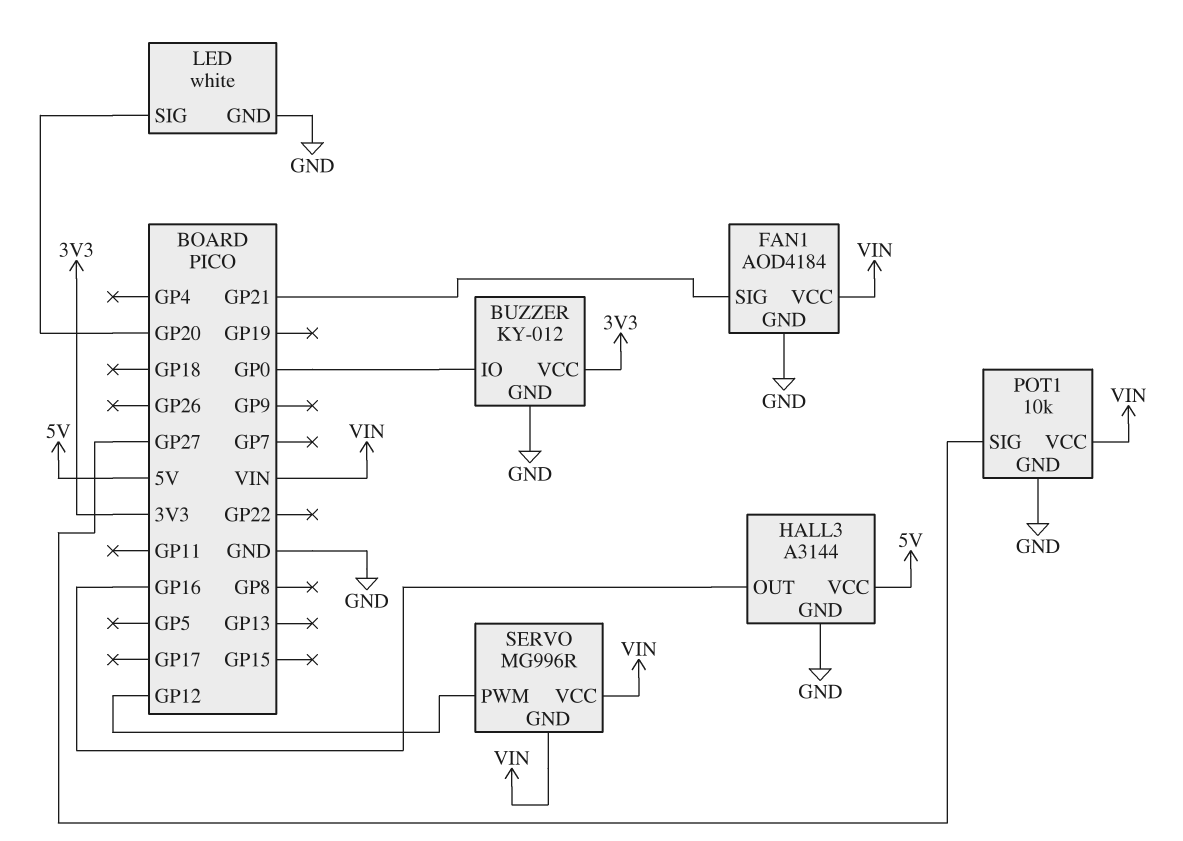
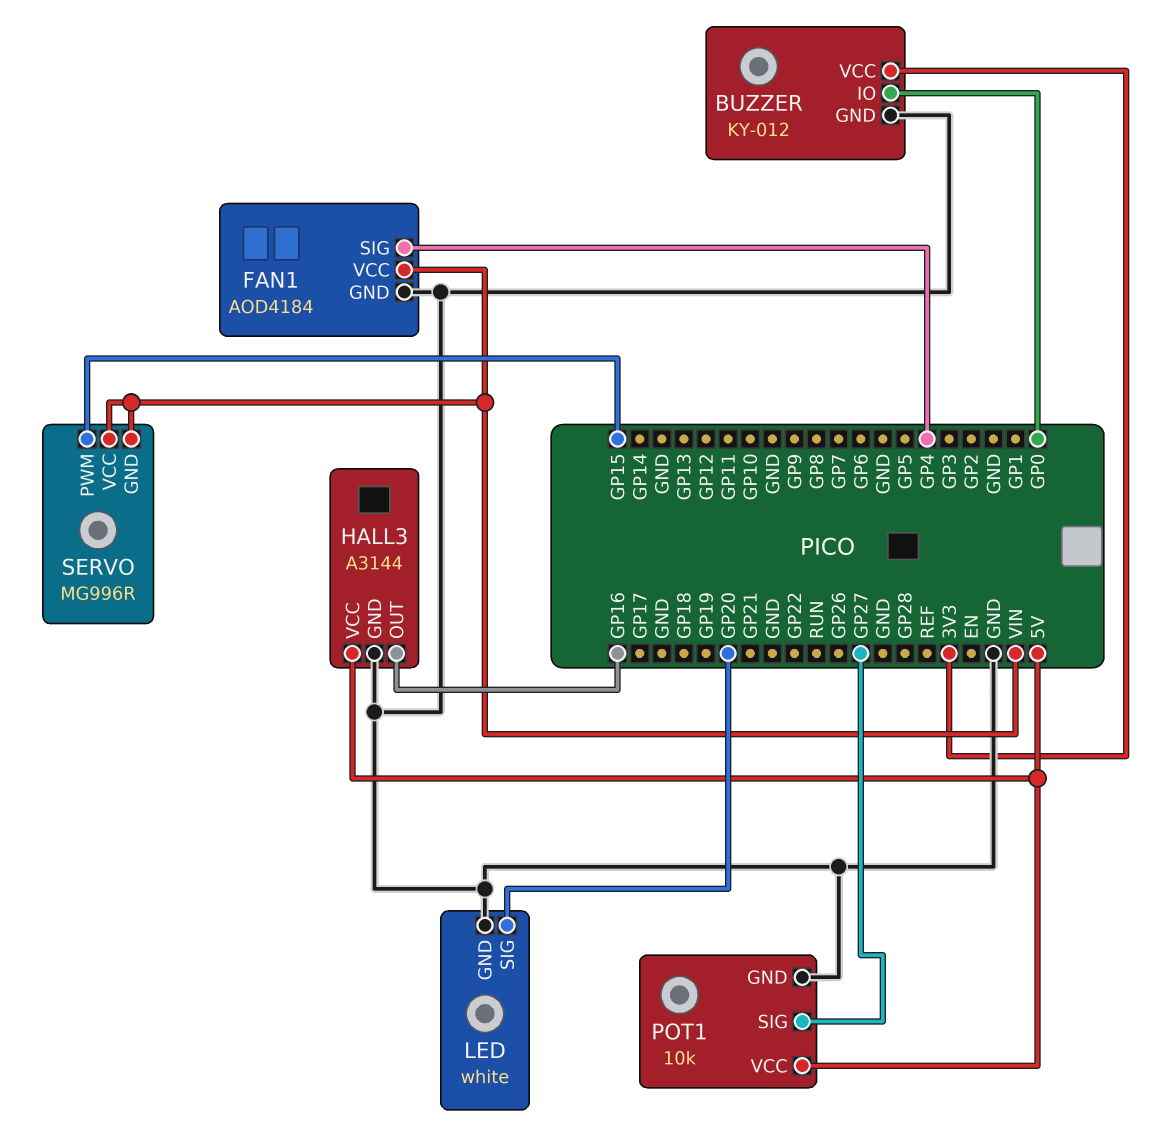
FAN1 pin SIG: GP21 -> GP4
POT1 pin VCC: VIN -> 5V
SERVO pin PWM: GP12 -> GP15

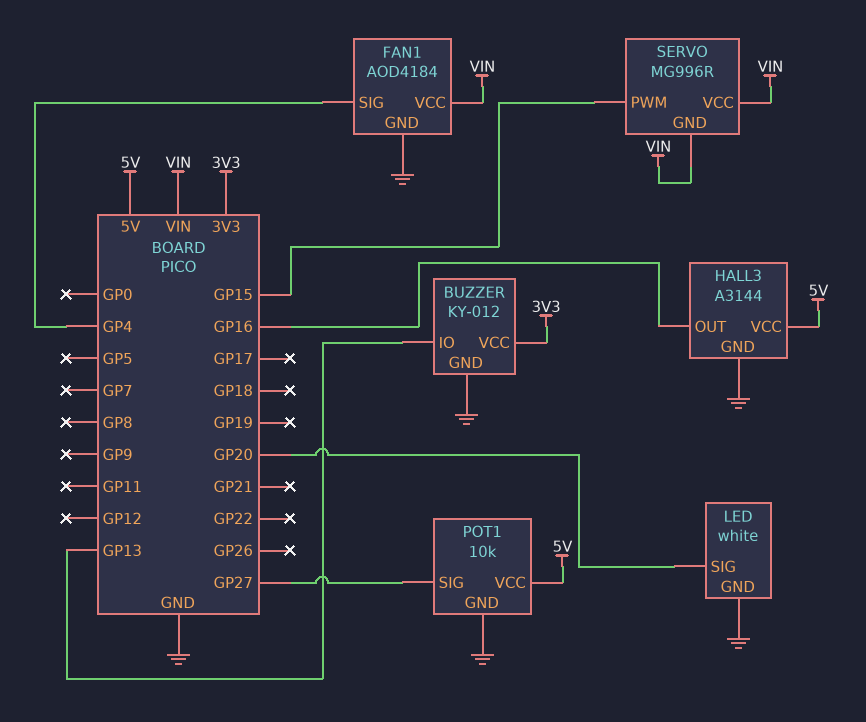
BUZZER pin IO: GP0 -> GP13

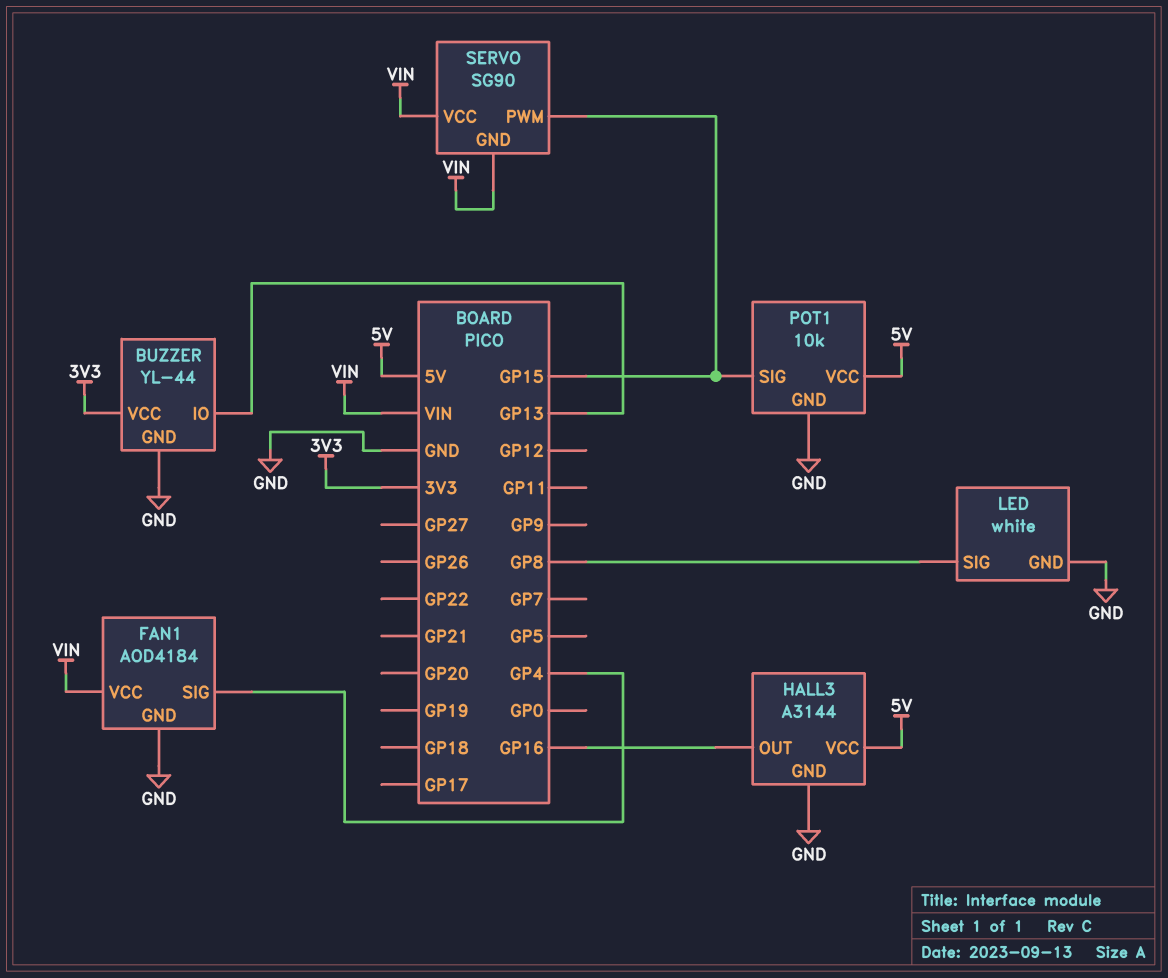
BUZZER: KY-012 -> YL-44
LED pin SIG: GP20 -> GP8
POT1 pin SIG: GP27 -> GP15
SERVO: MG996R -> SG90

